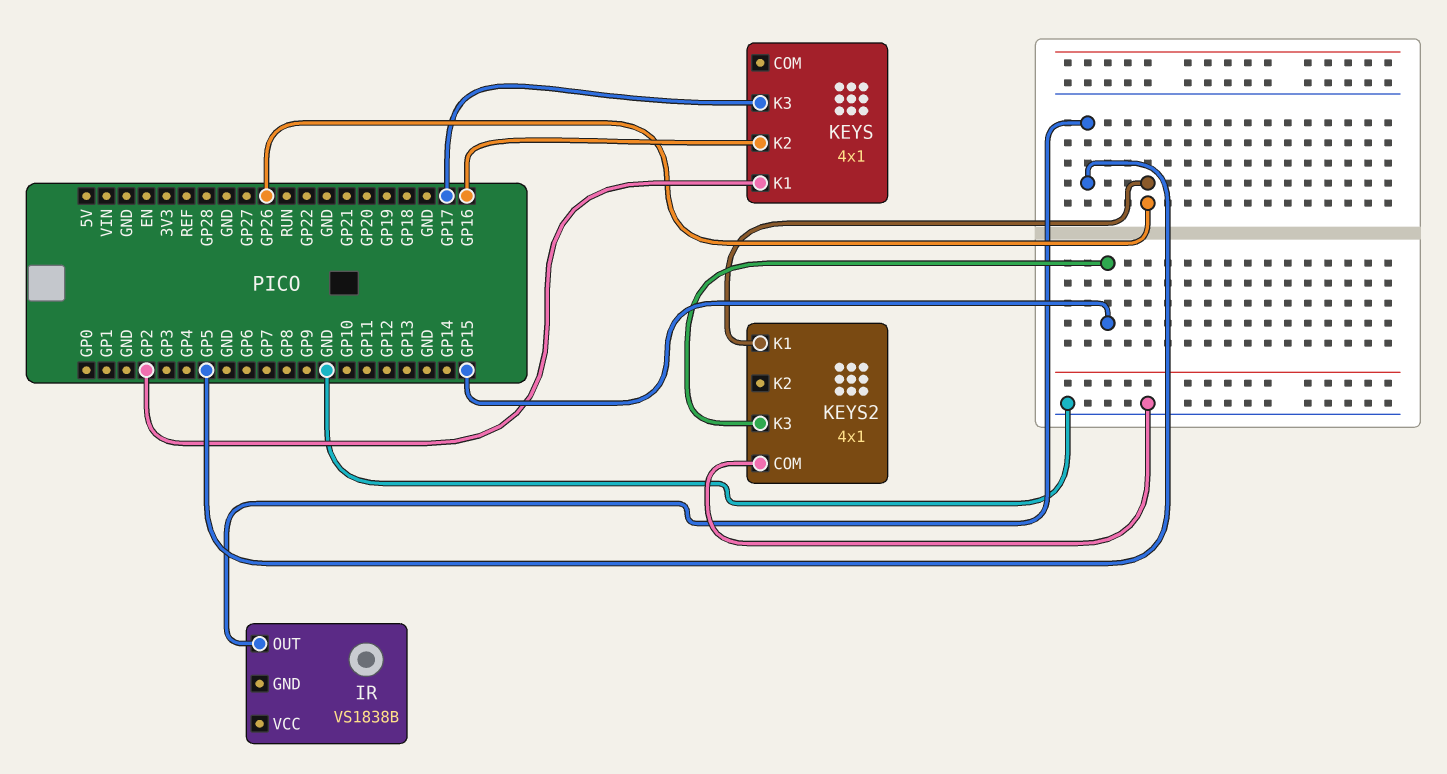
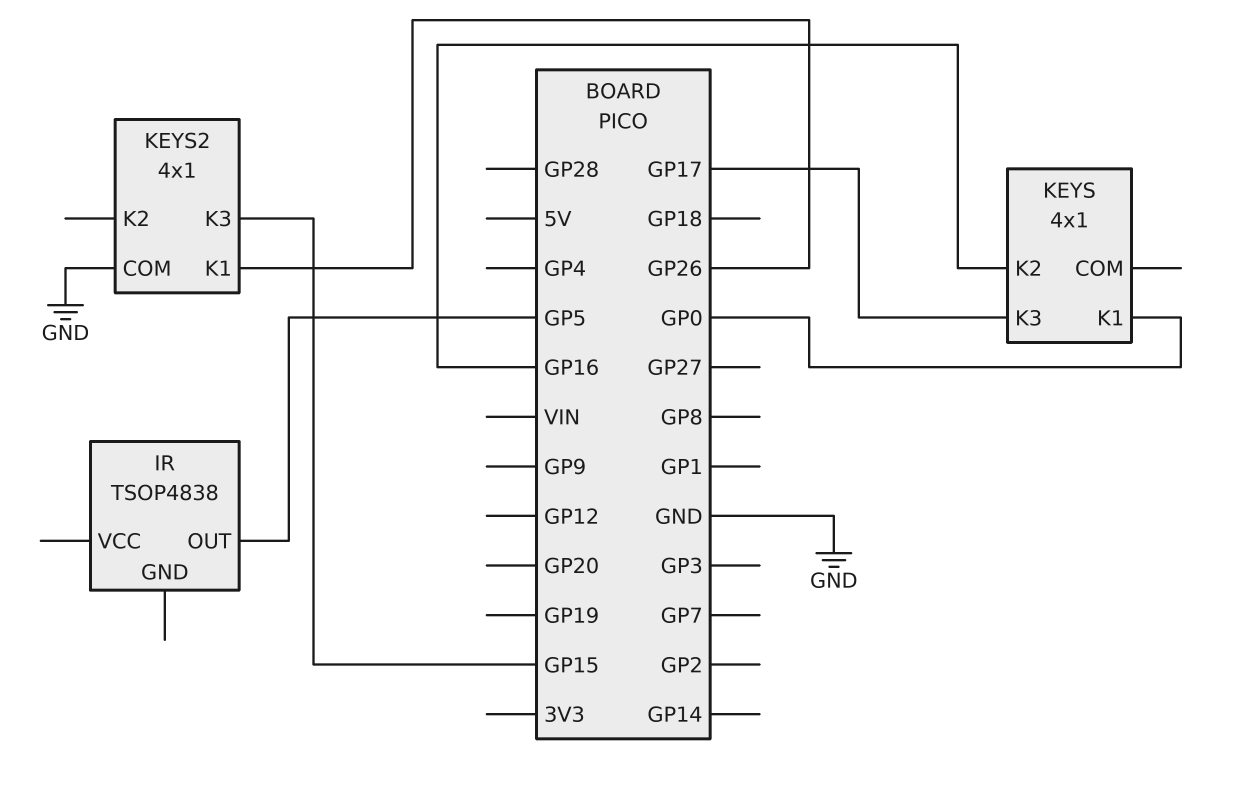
IR: VS1838B -> TSOP4838
KEYS pin K1: GP2 -> GP0

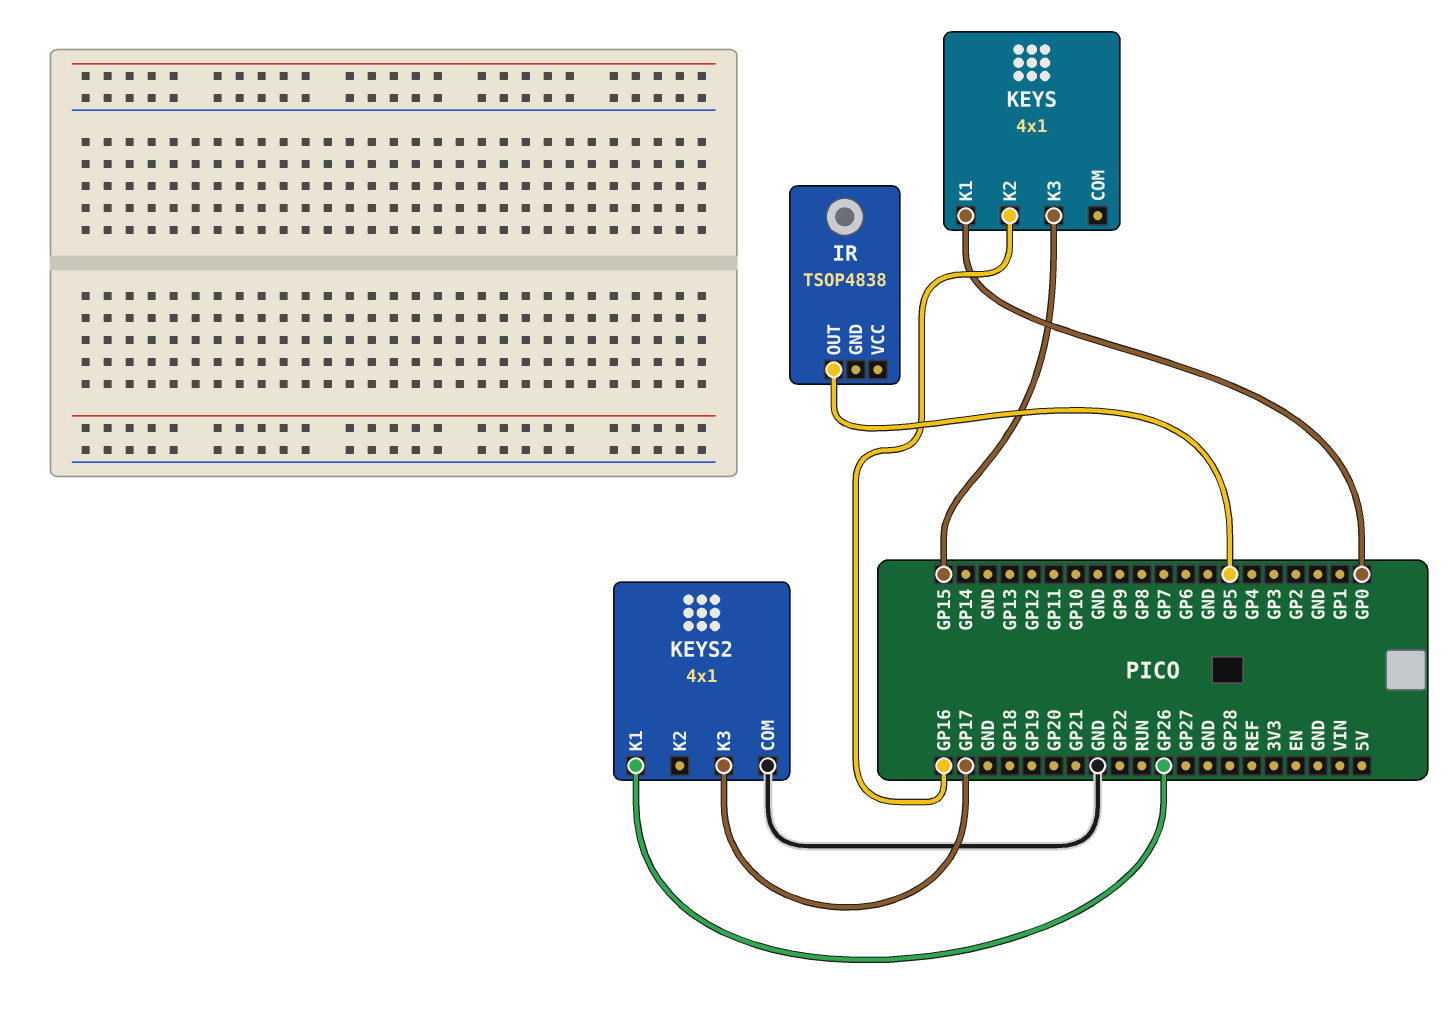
KEYS pin K3: GP17 -> GP15
KEYS2 pin K3: GP15 -> GP17

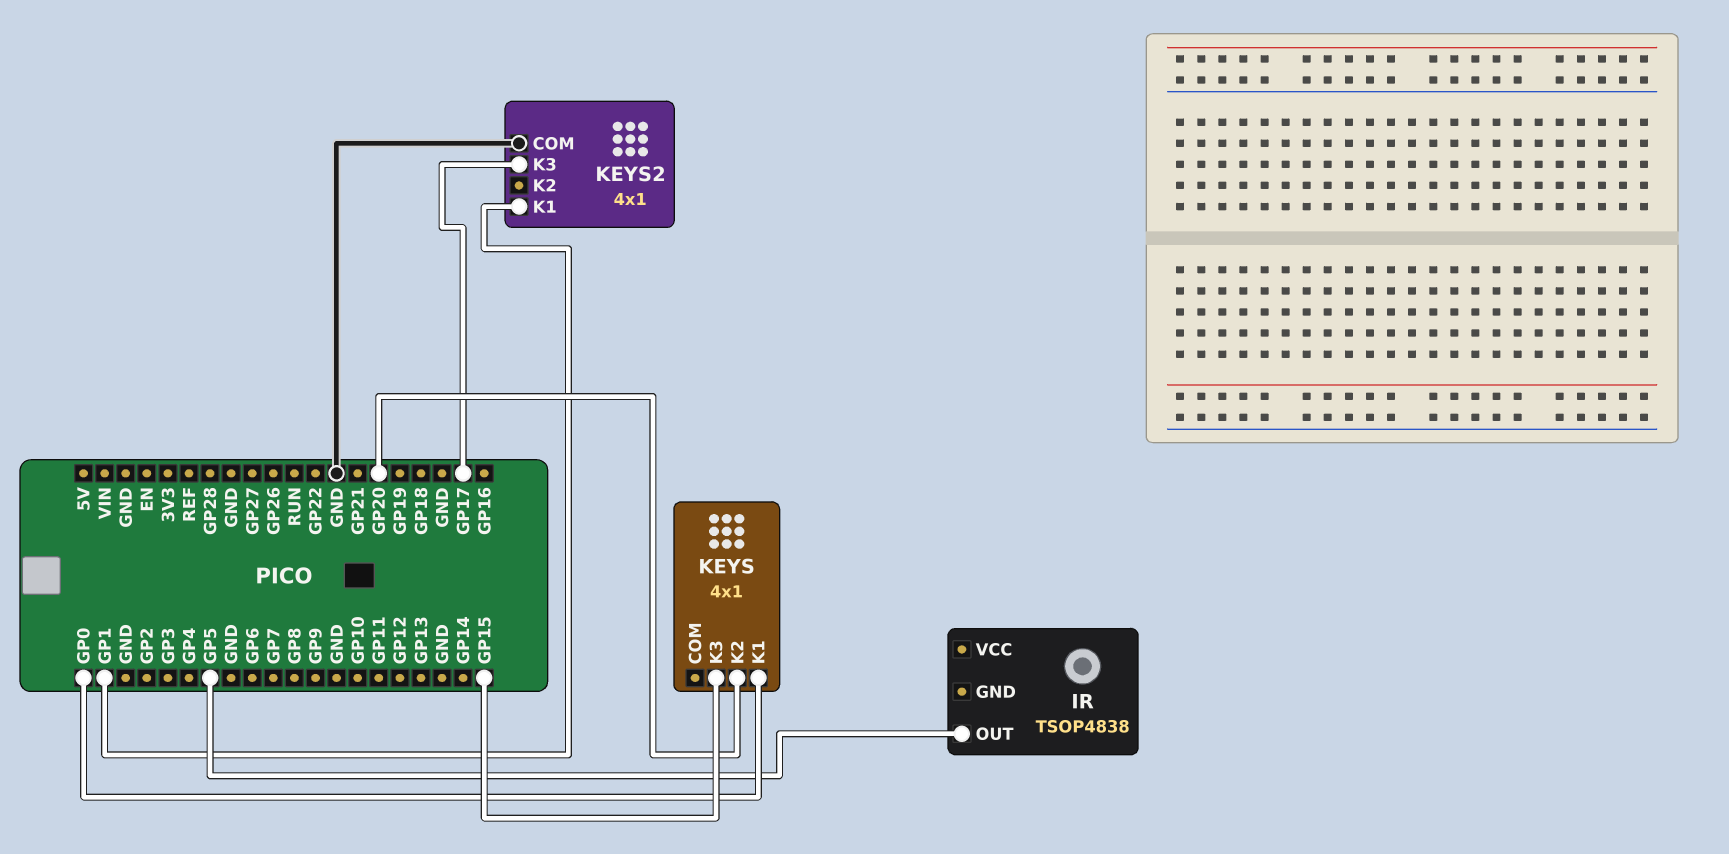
KEYS pin K2: GP16 -> GP20
KEYS2 pin K1: GP26 -> GP1

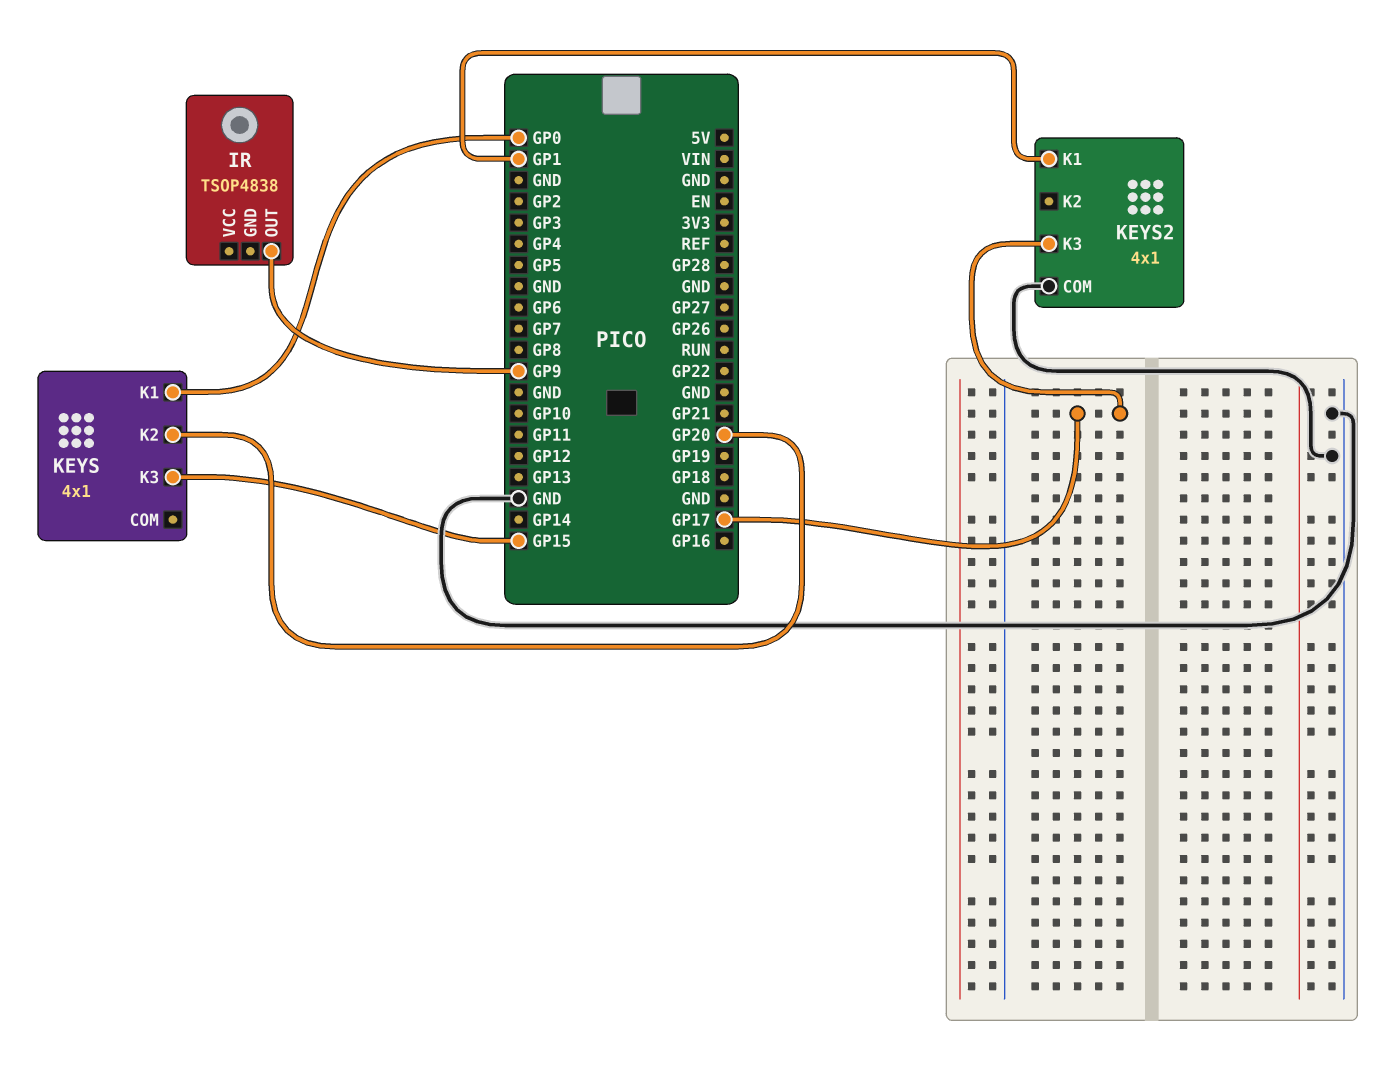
IR pin OUT: GP5 -> GP9

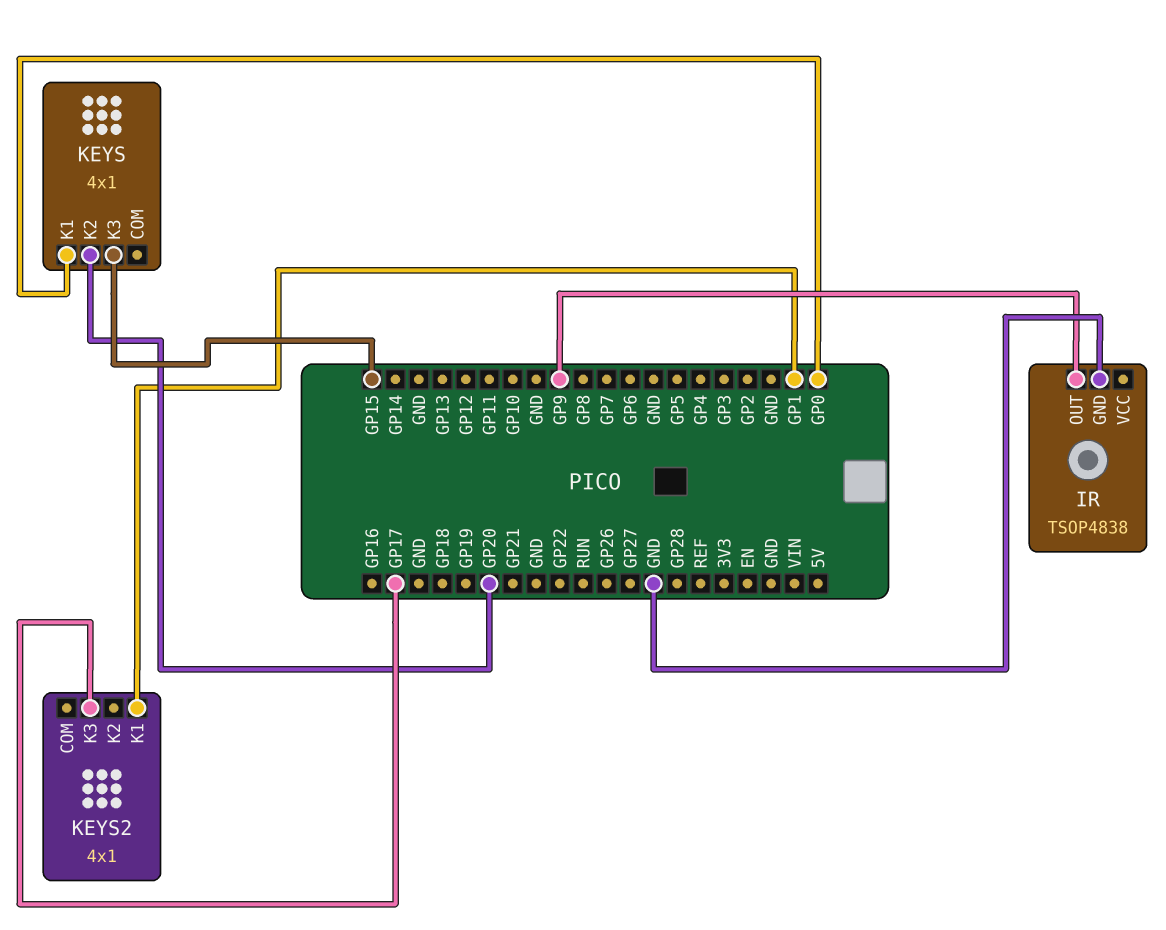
IR pin GND: none -> GND
KEYS2 pin COM: GND -> none

